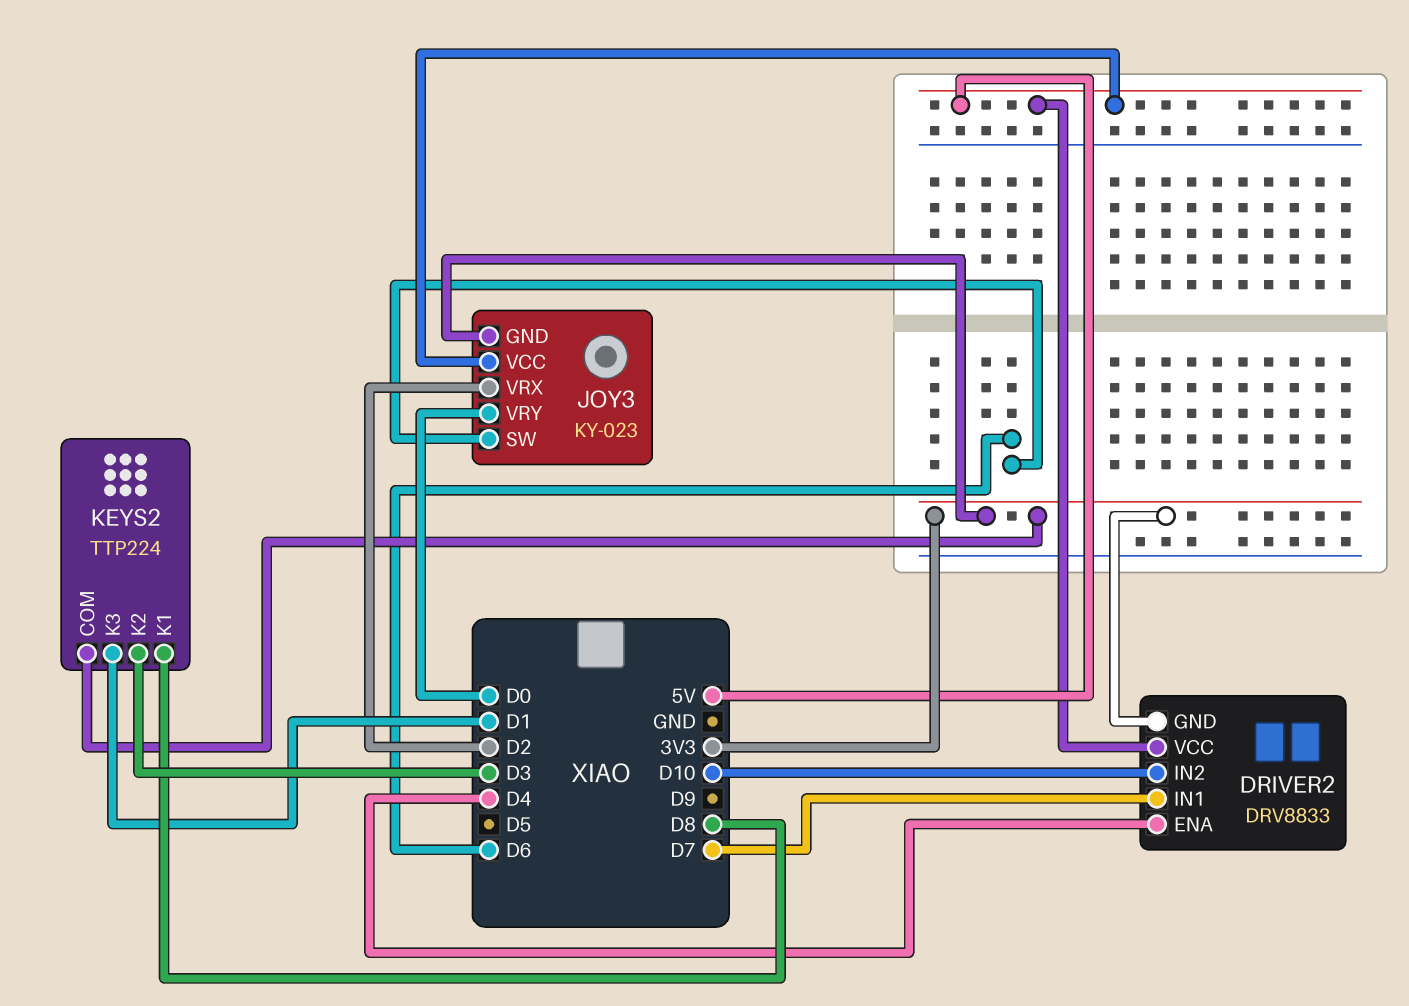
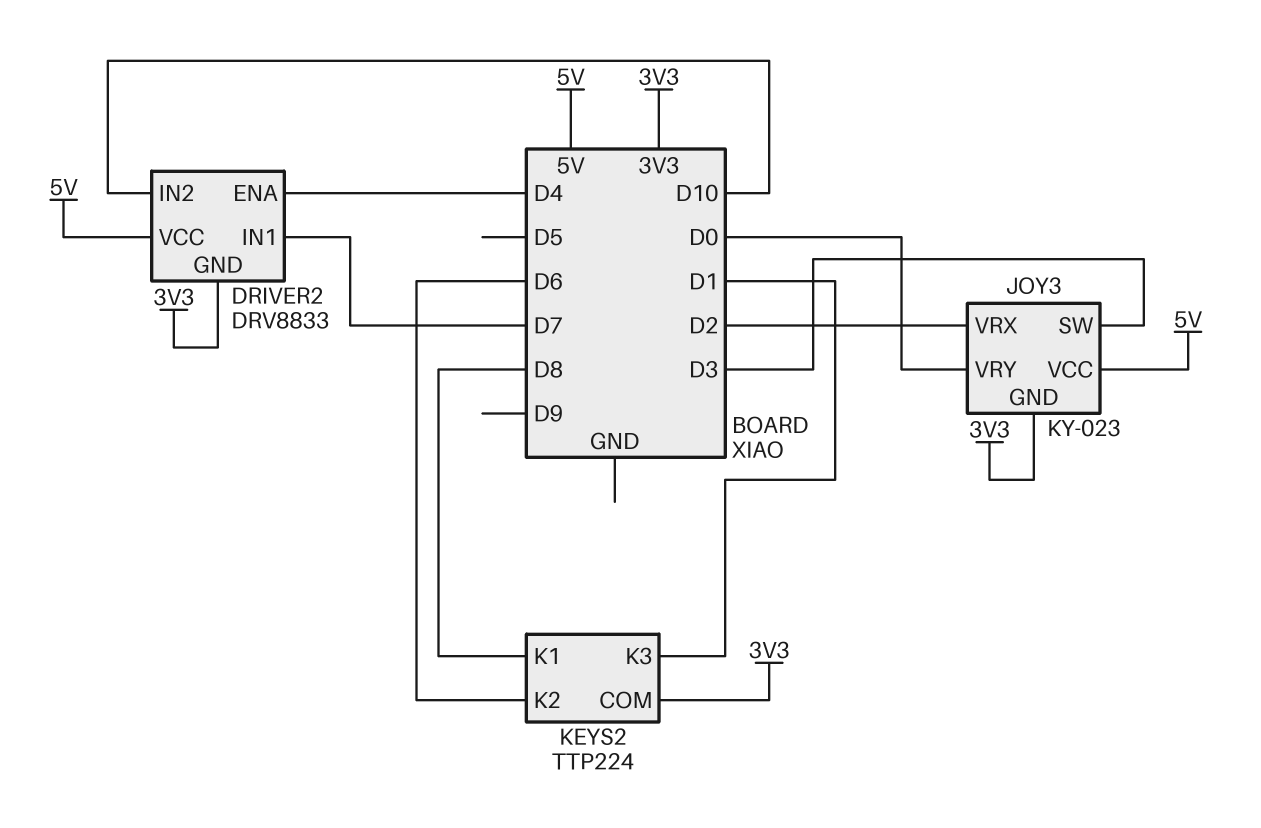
JOY3 pin SW: D6 -> D3
KEYS2 pin K2: D3 -> D6

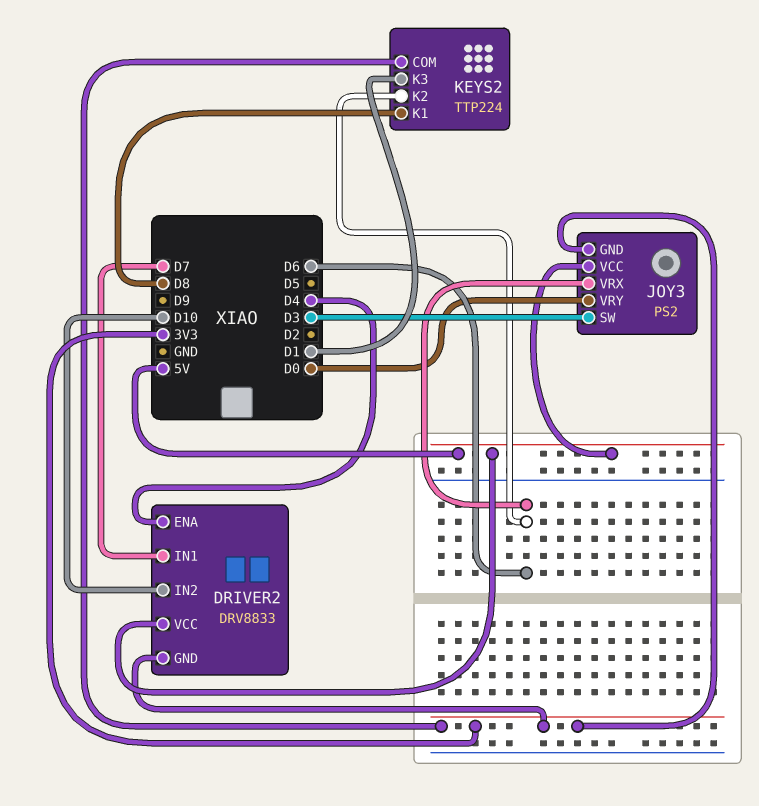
JOY3: KY-023 -> PS2
JOY3 pin VRX: D2 -> D6

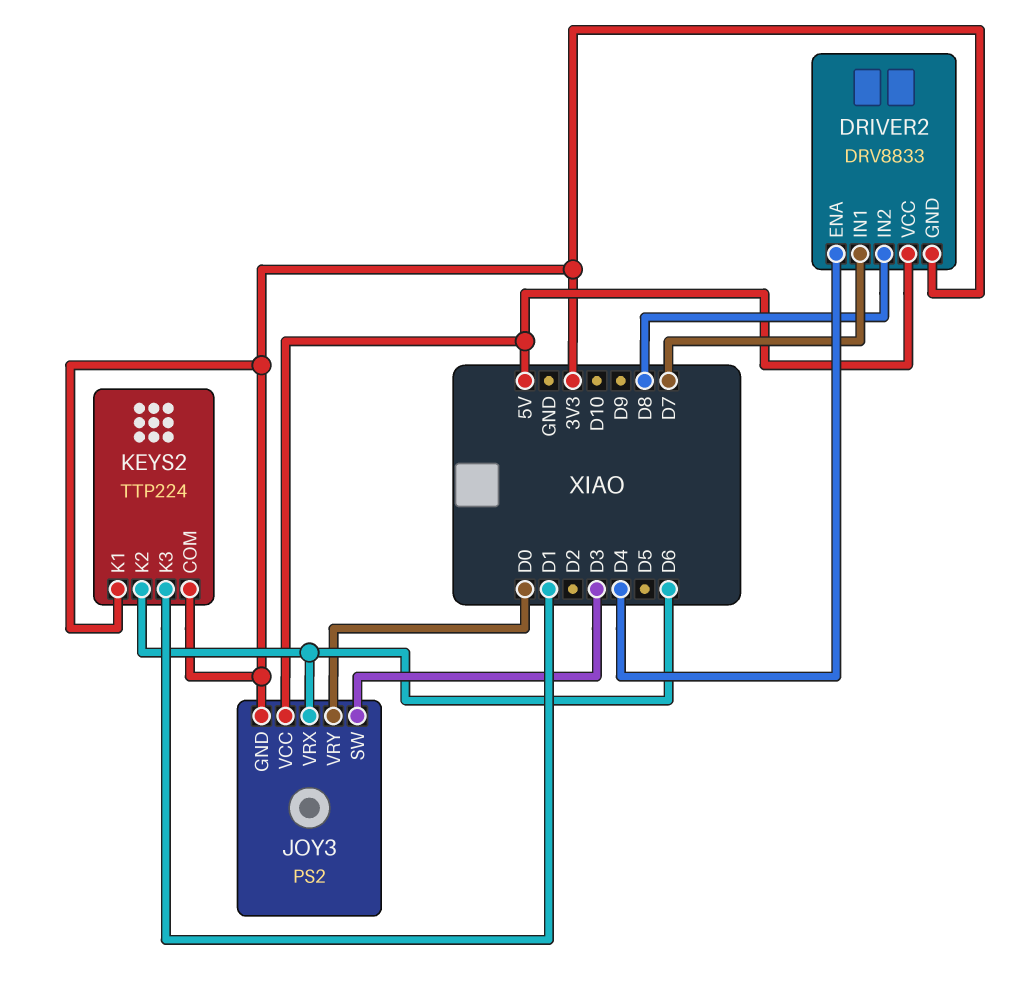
DRIVER2 pin IN2: D10 -> D8
KEYS2 pin K1: D8 -> 3V3

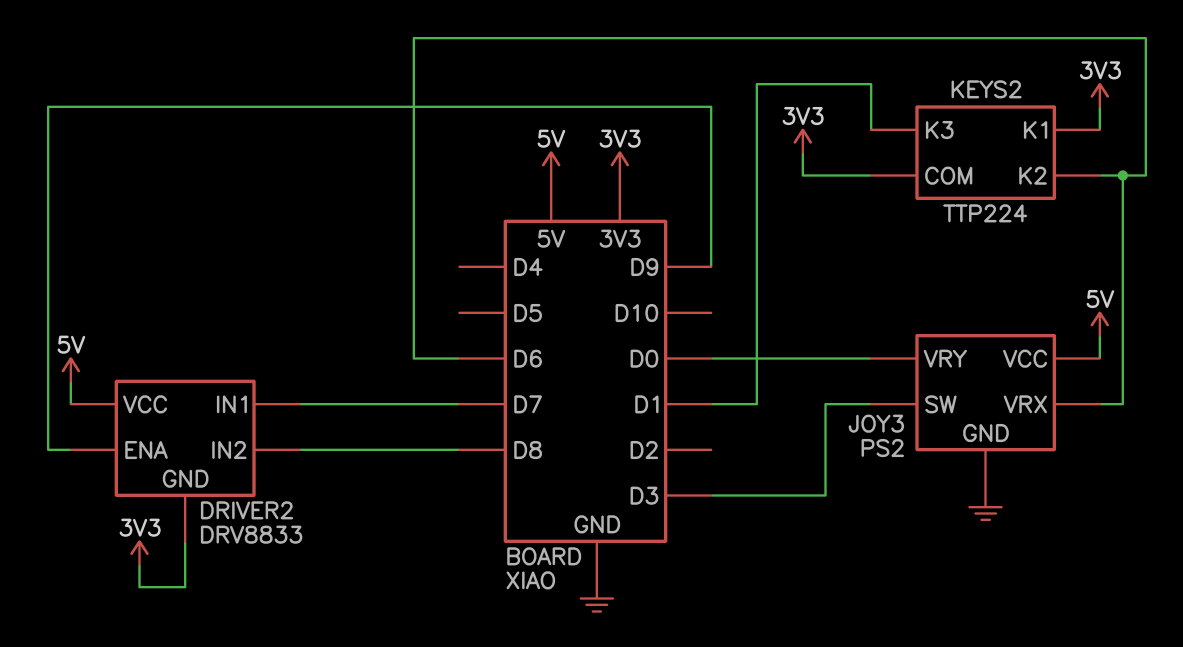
DRIVER2 pin ENA: D4 -> D9
JOY3 pin GND: 3V3 -> GND

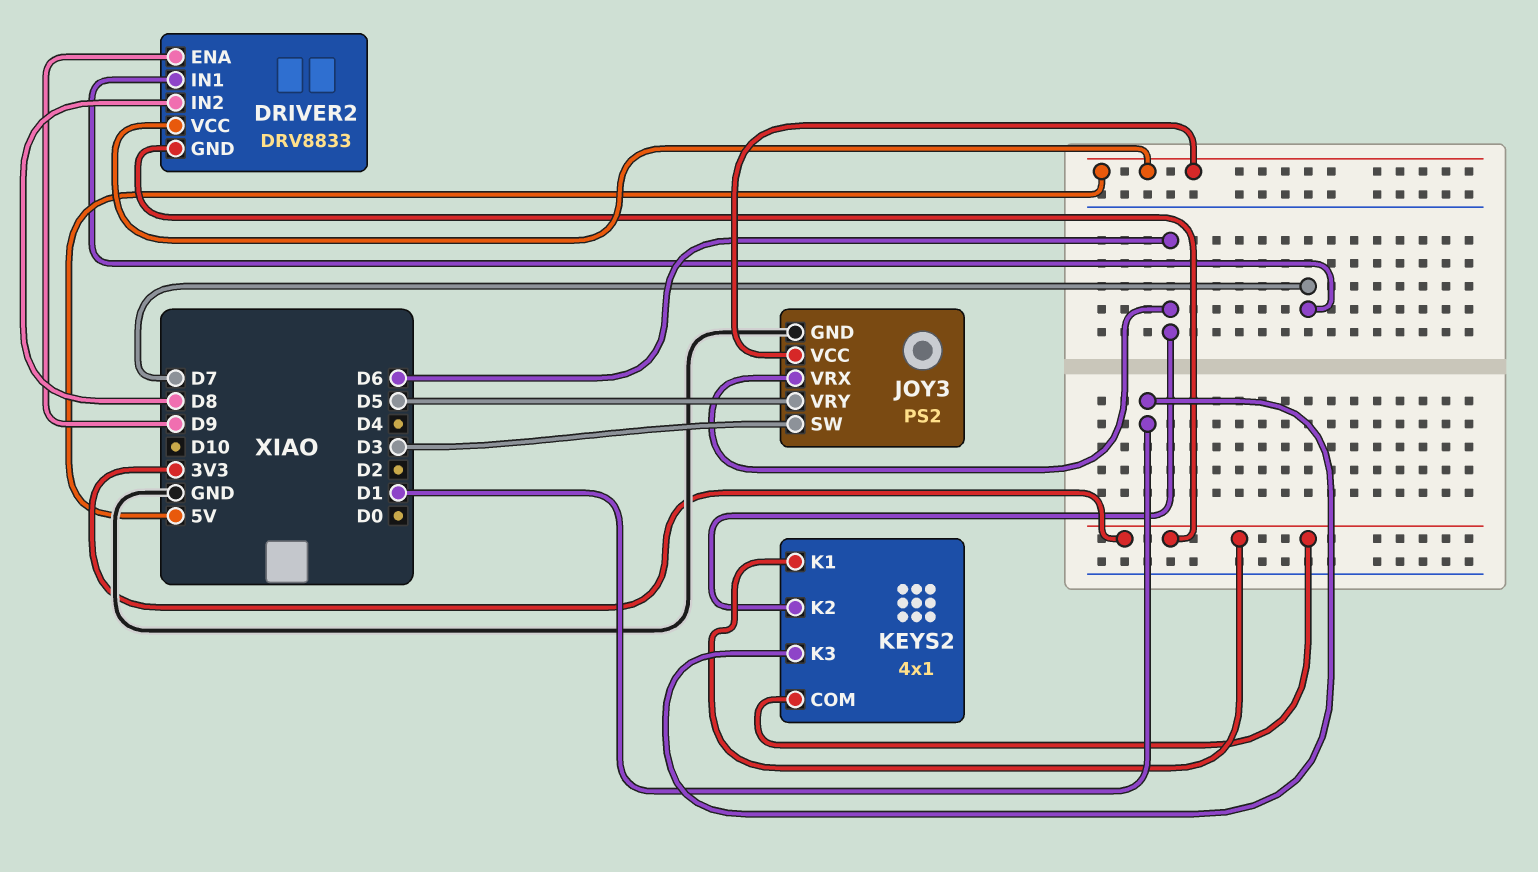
JOY3 pin VRY: D0 -> D5
KEYS2: TTP224 -> 4x1

